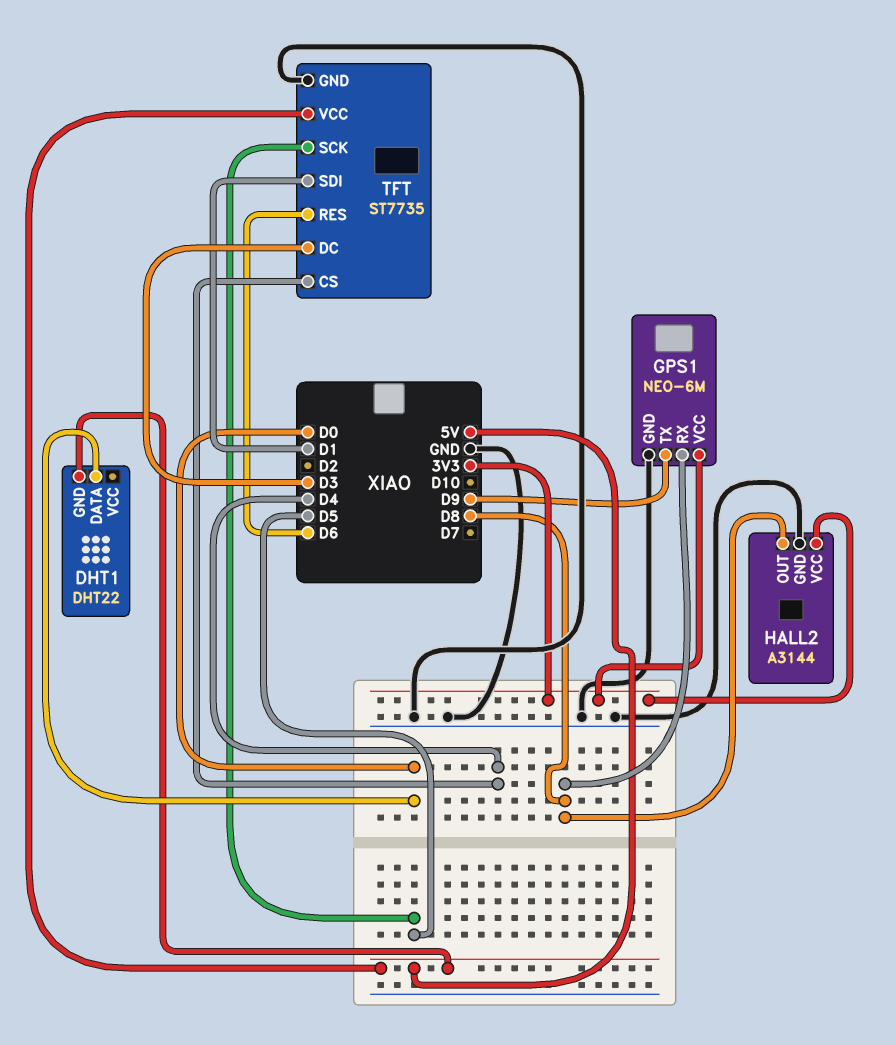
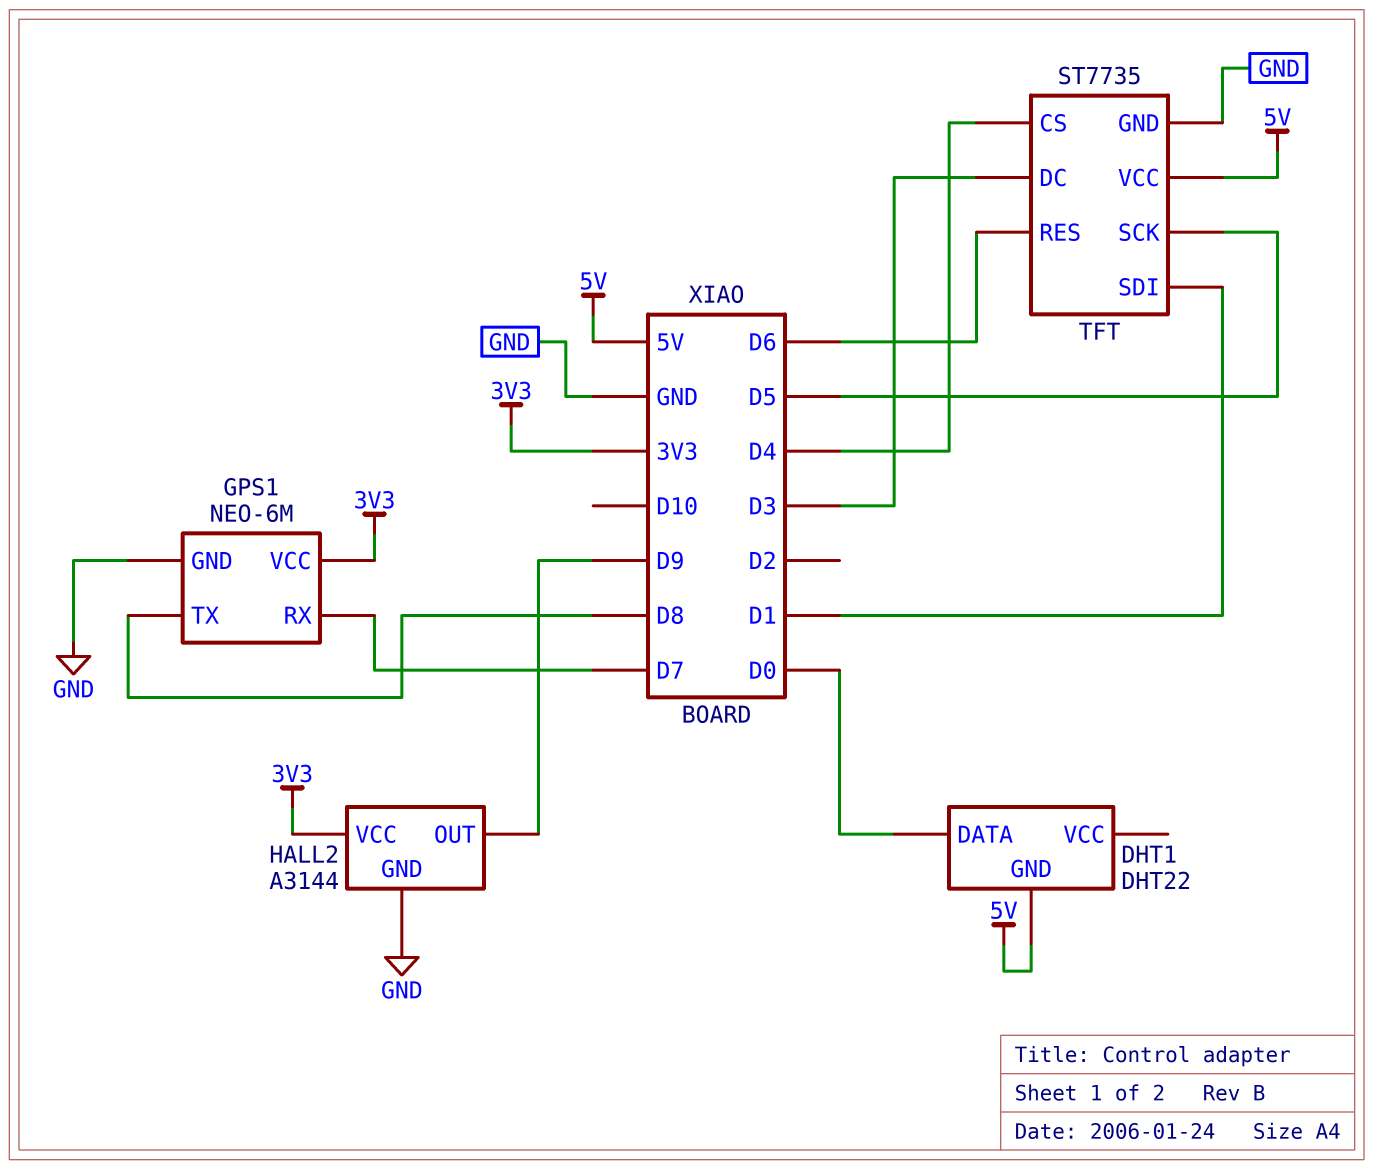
GPS1 pin RX: D8 -> D7
GPS1 pin TX: D9 -> D8
HALL2 pin OUT: D8 -> D9

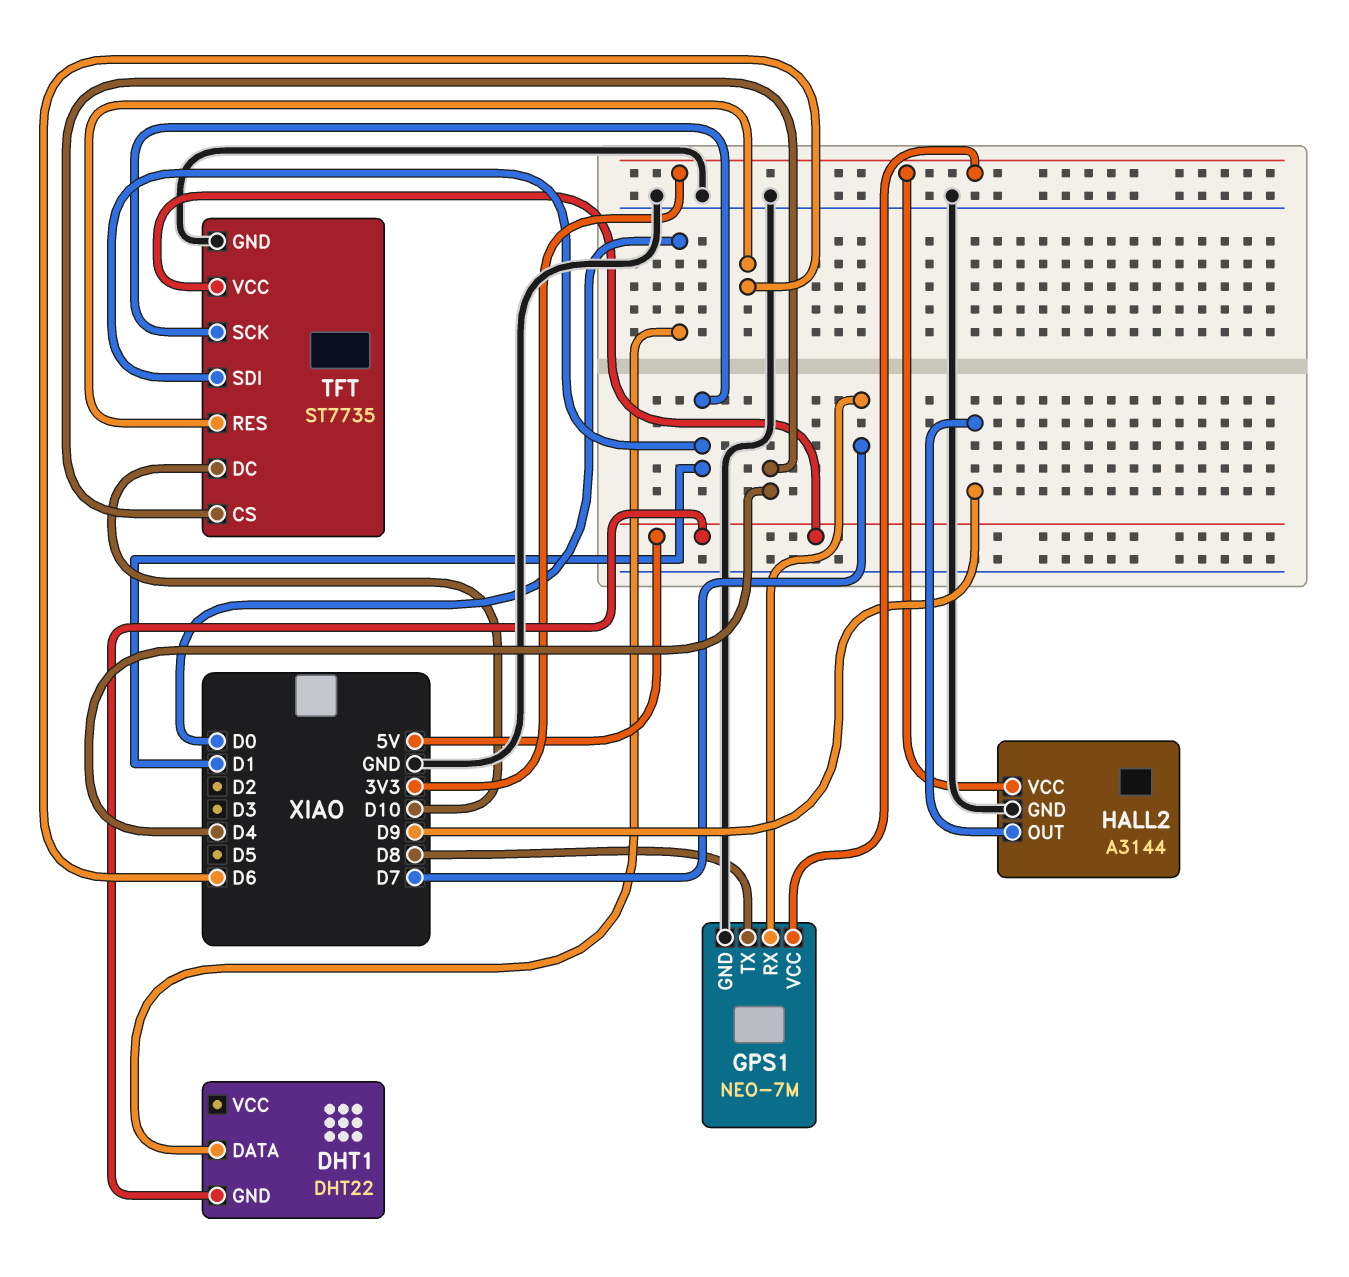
GPS1: NEO-6M -> NEO-7M
TFT pin DC: D3 -> D10
TFT pin SCK: D5 -> D1

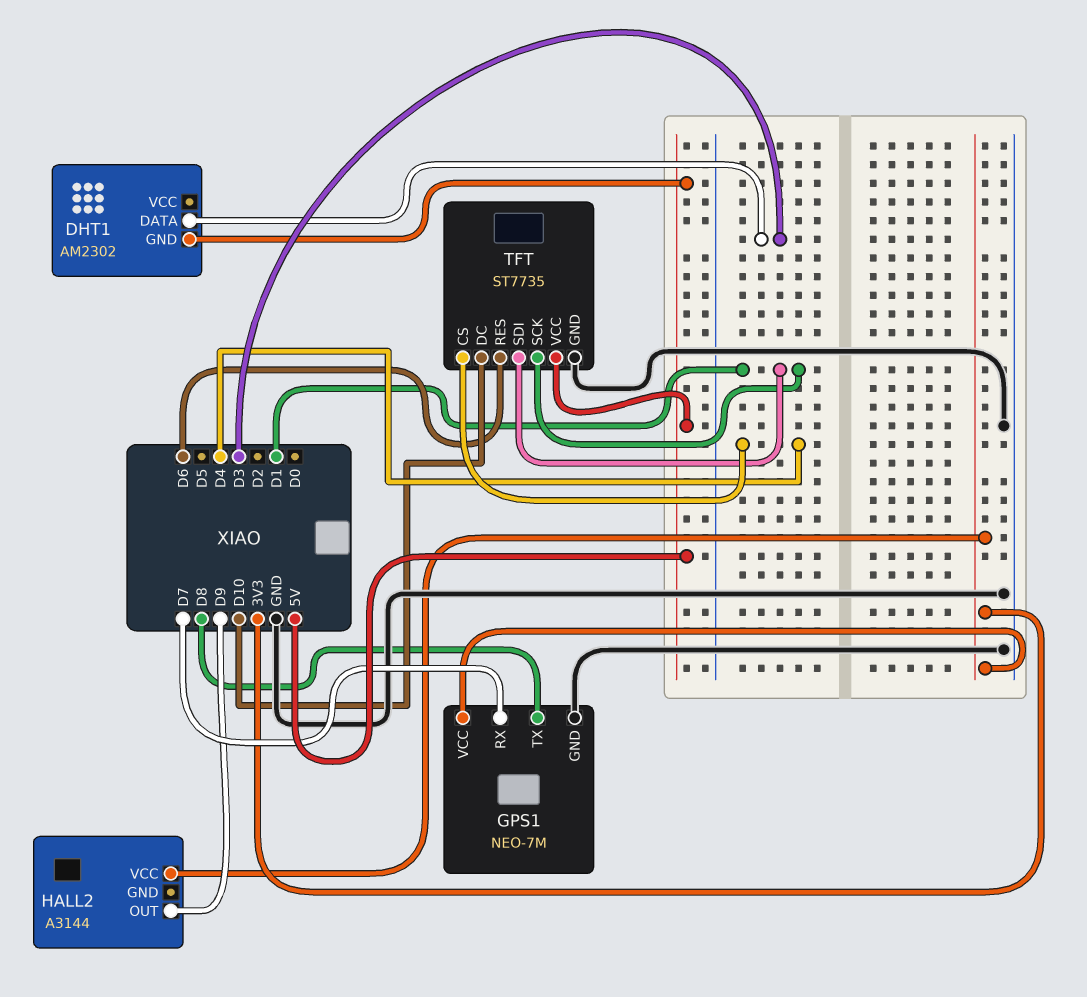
DHT1: DHT22 -> AM2302
DHT1 pin DATA: D0 -> D3
HALL2 pin GND: GND -> none

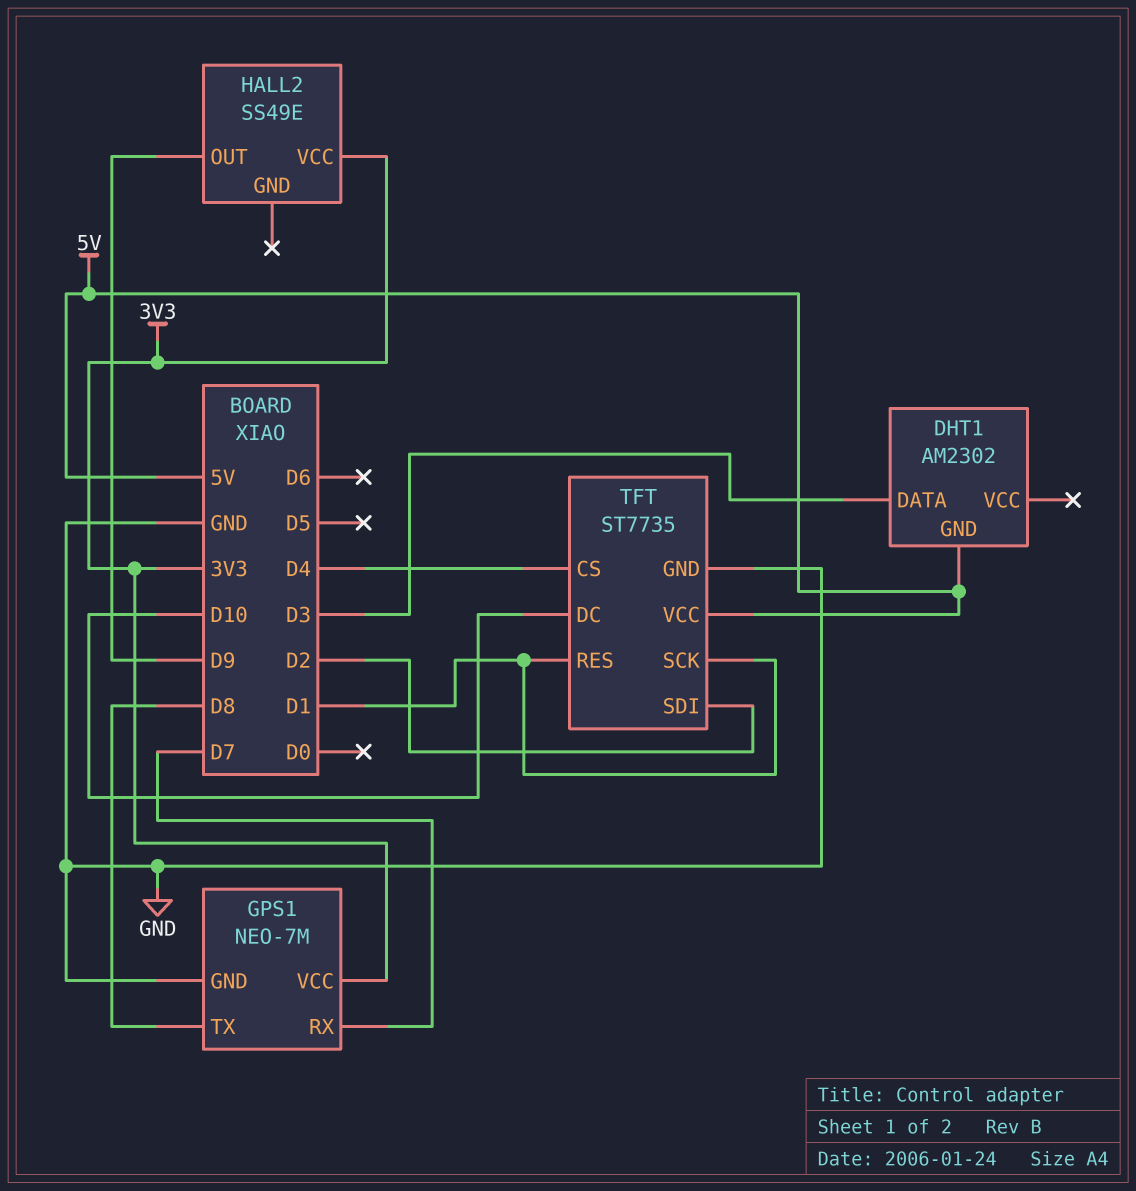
HALL2: A3144 -> SS49E
TFT pin RES: D6 -> D1
TFT pin SDI: D1 -> D2

